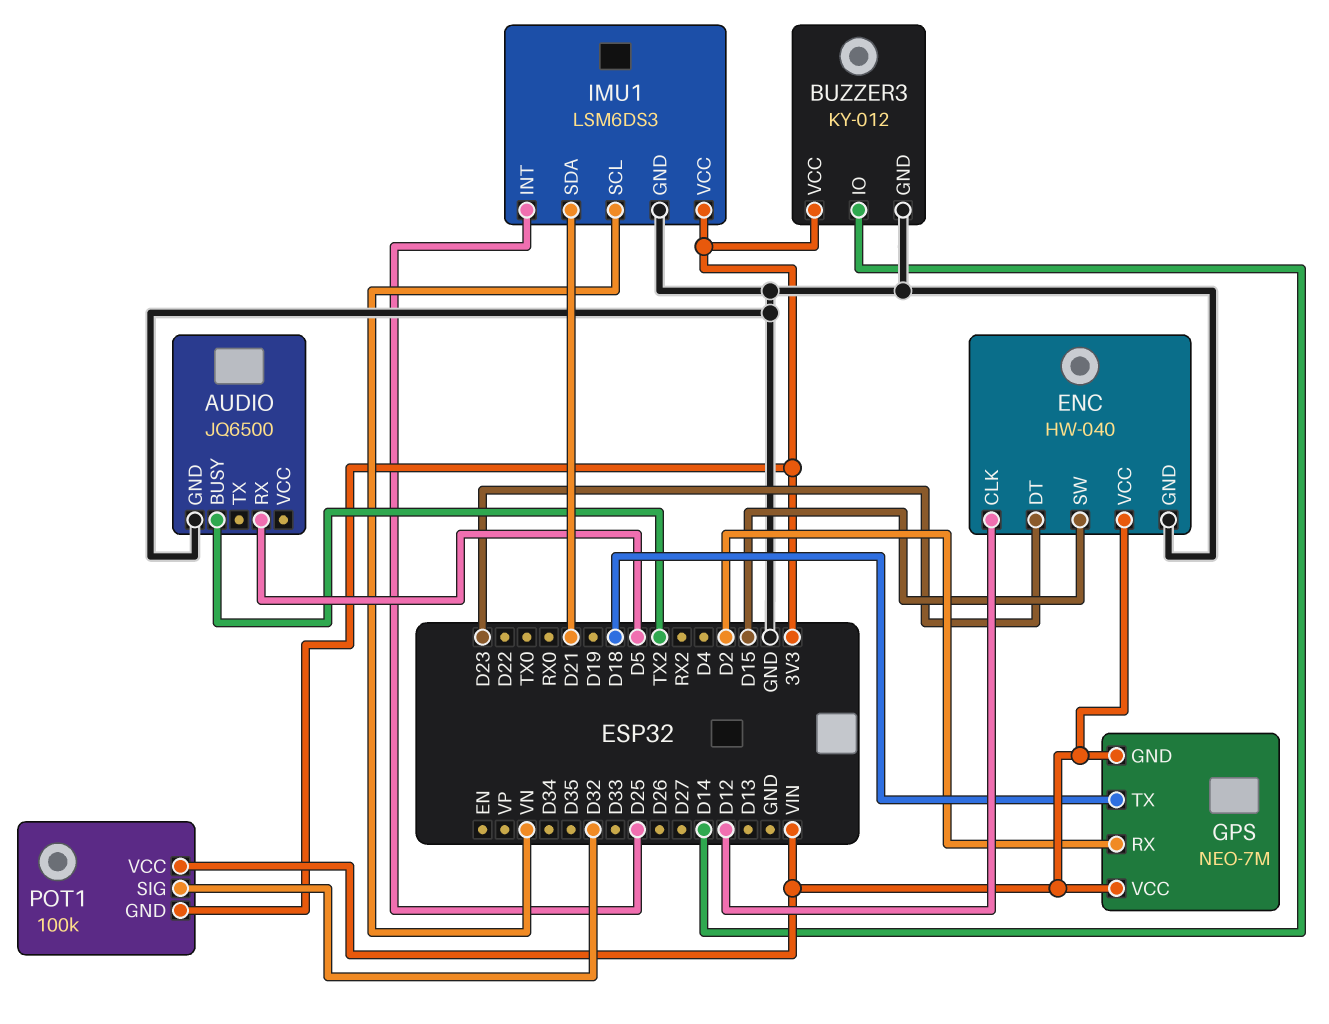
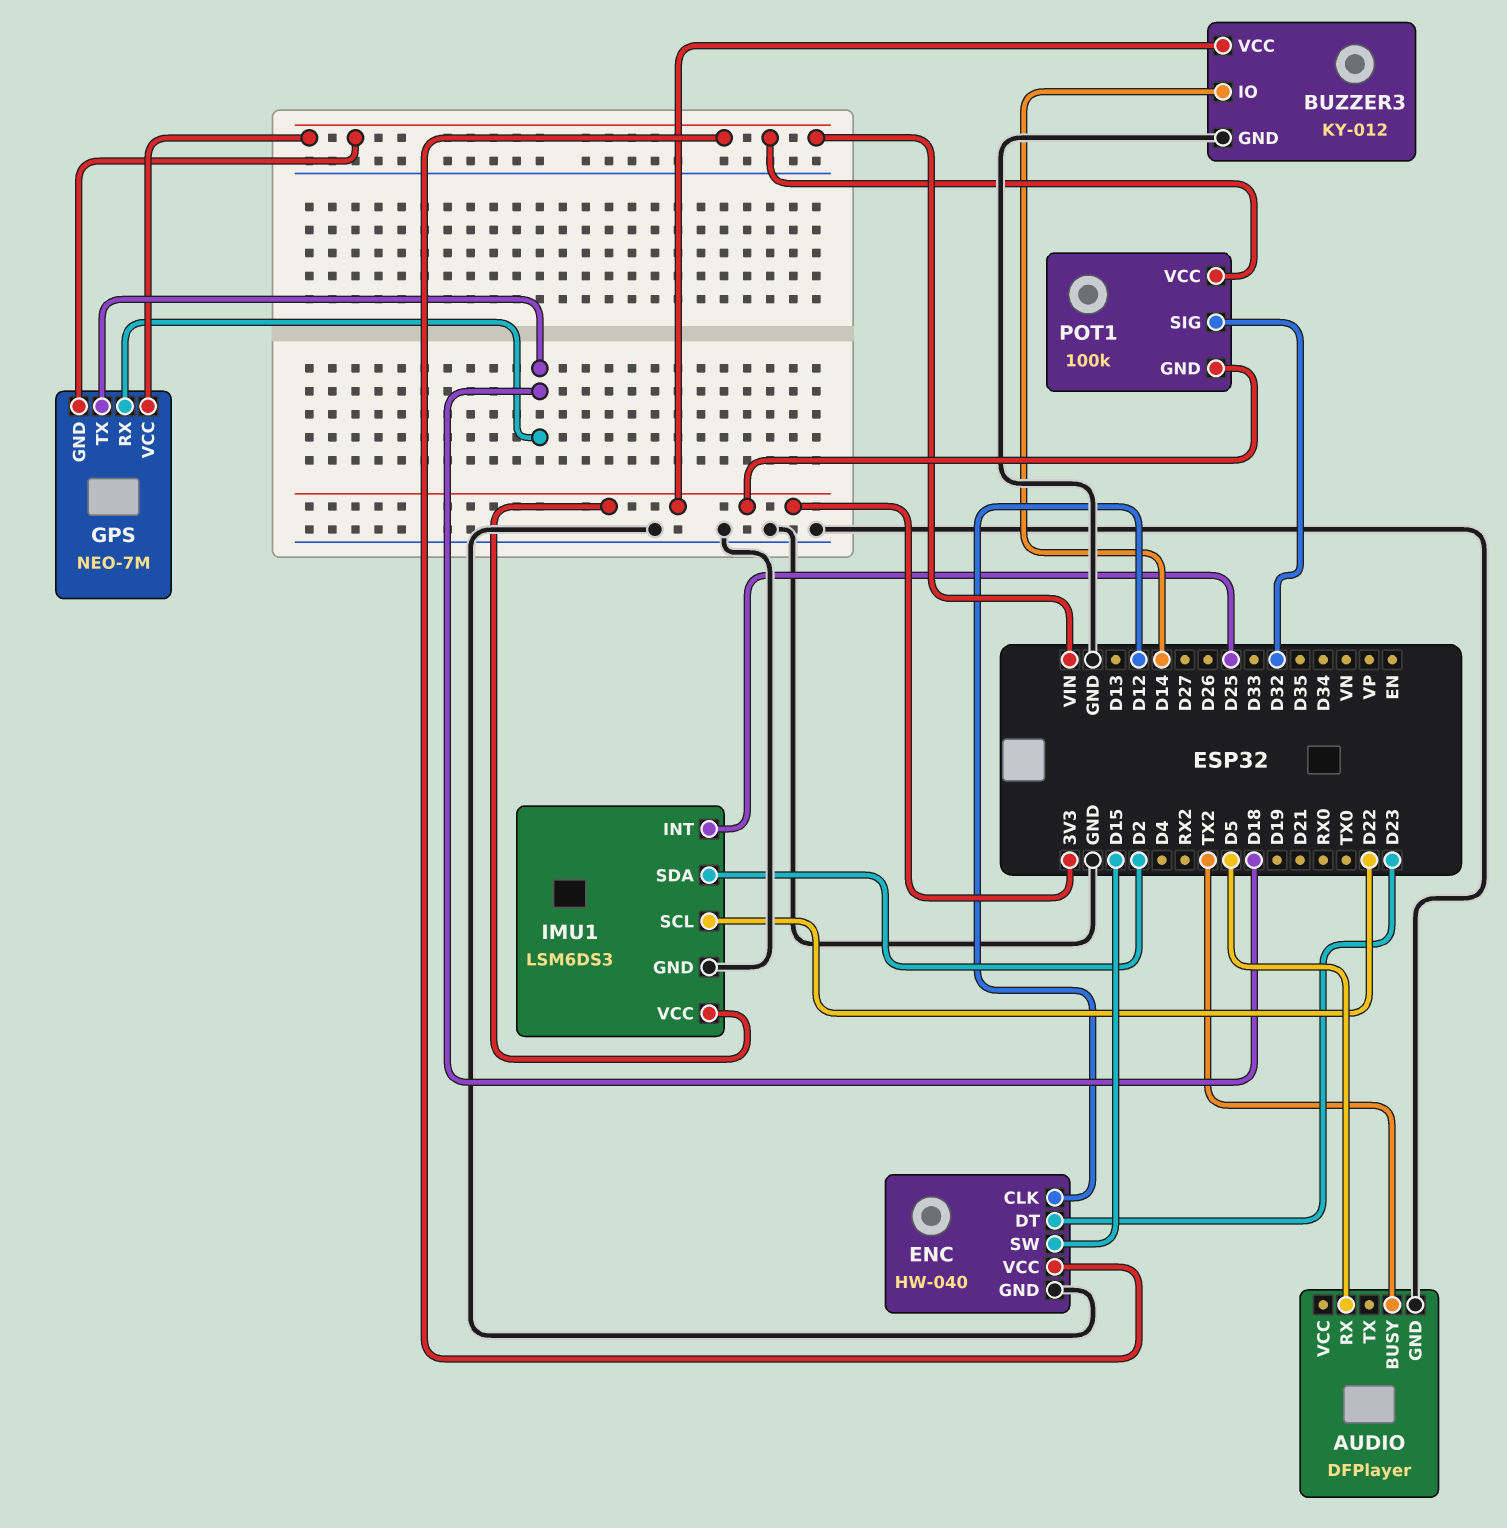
AUDIO: JQ6500 -> DFPlayer
GPS pin RX: D2 -> D18
IMU1 pin SCL: VN -> D22
IMU1 pin SDA: D21 -> D2

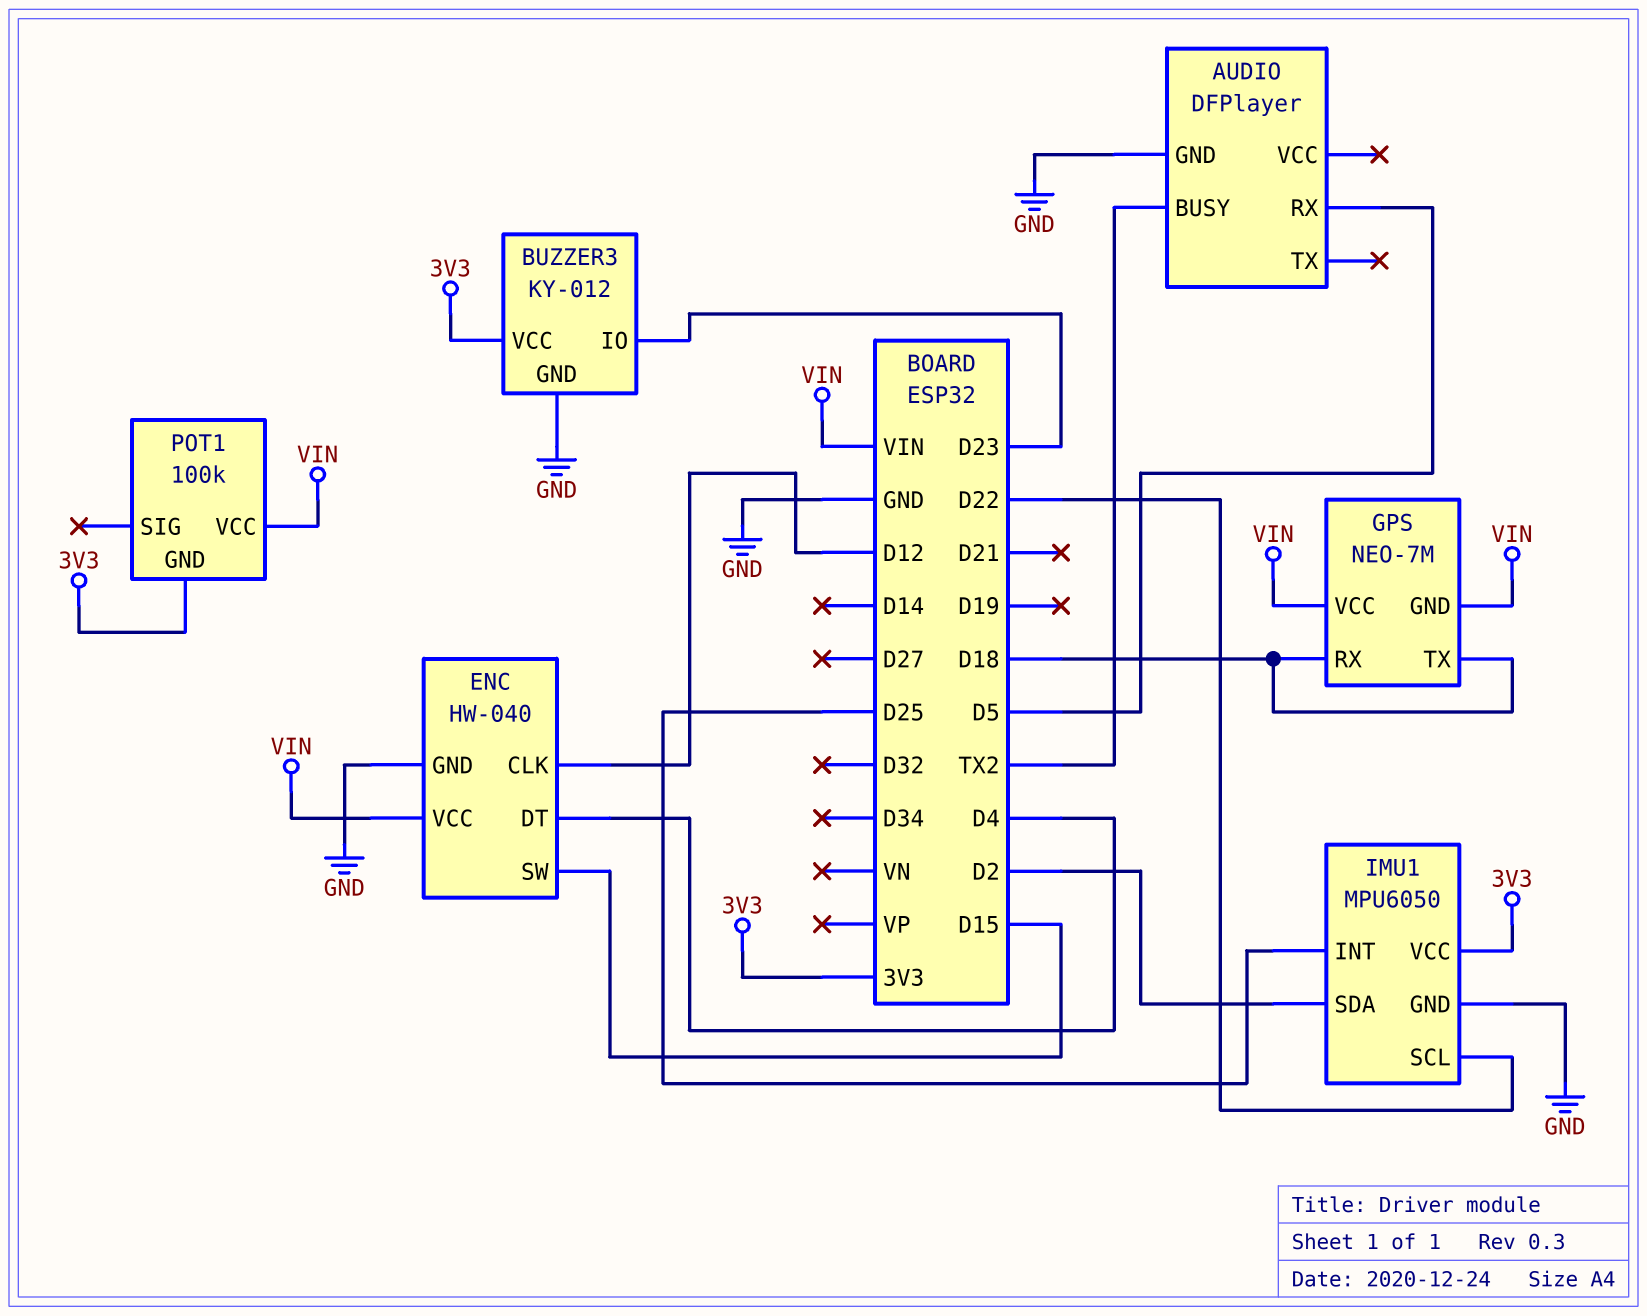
BUZZER3 pin IO: D14 -> D23
ENC pin DT: D23 -> D4
IMU1: LSM6DS3 -> MPU6050
POT1 pin SIG: D32 -> none

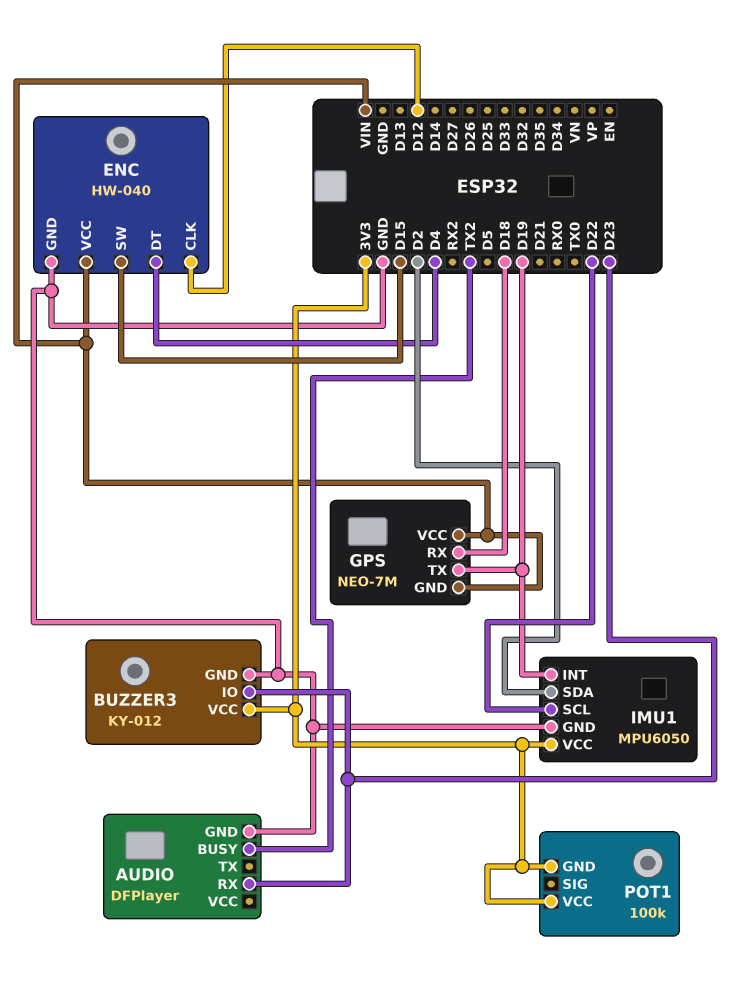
AUDIO pin RX: D5 -> D23
GPS pin TX: D18 -> D19
IMU1 pin INT: D25 -> D19
POT1 pin VCC: VIN -> 3V3

